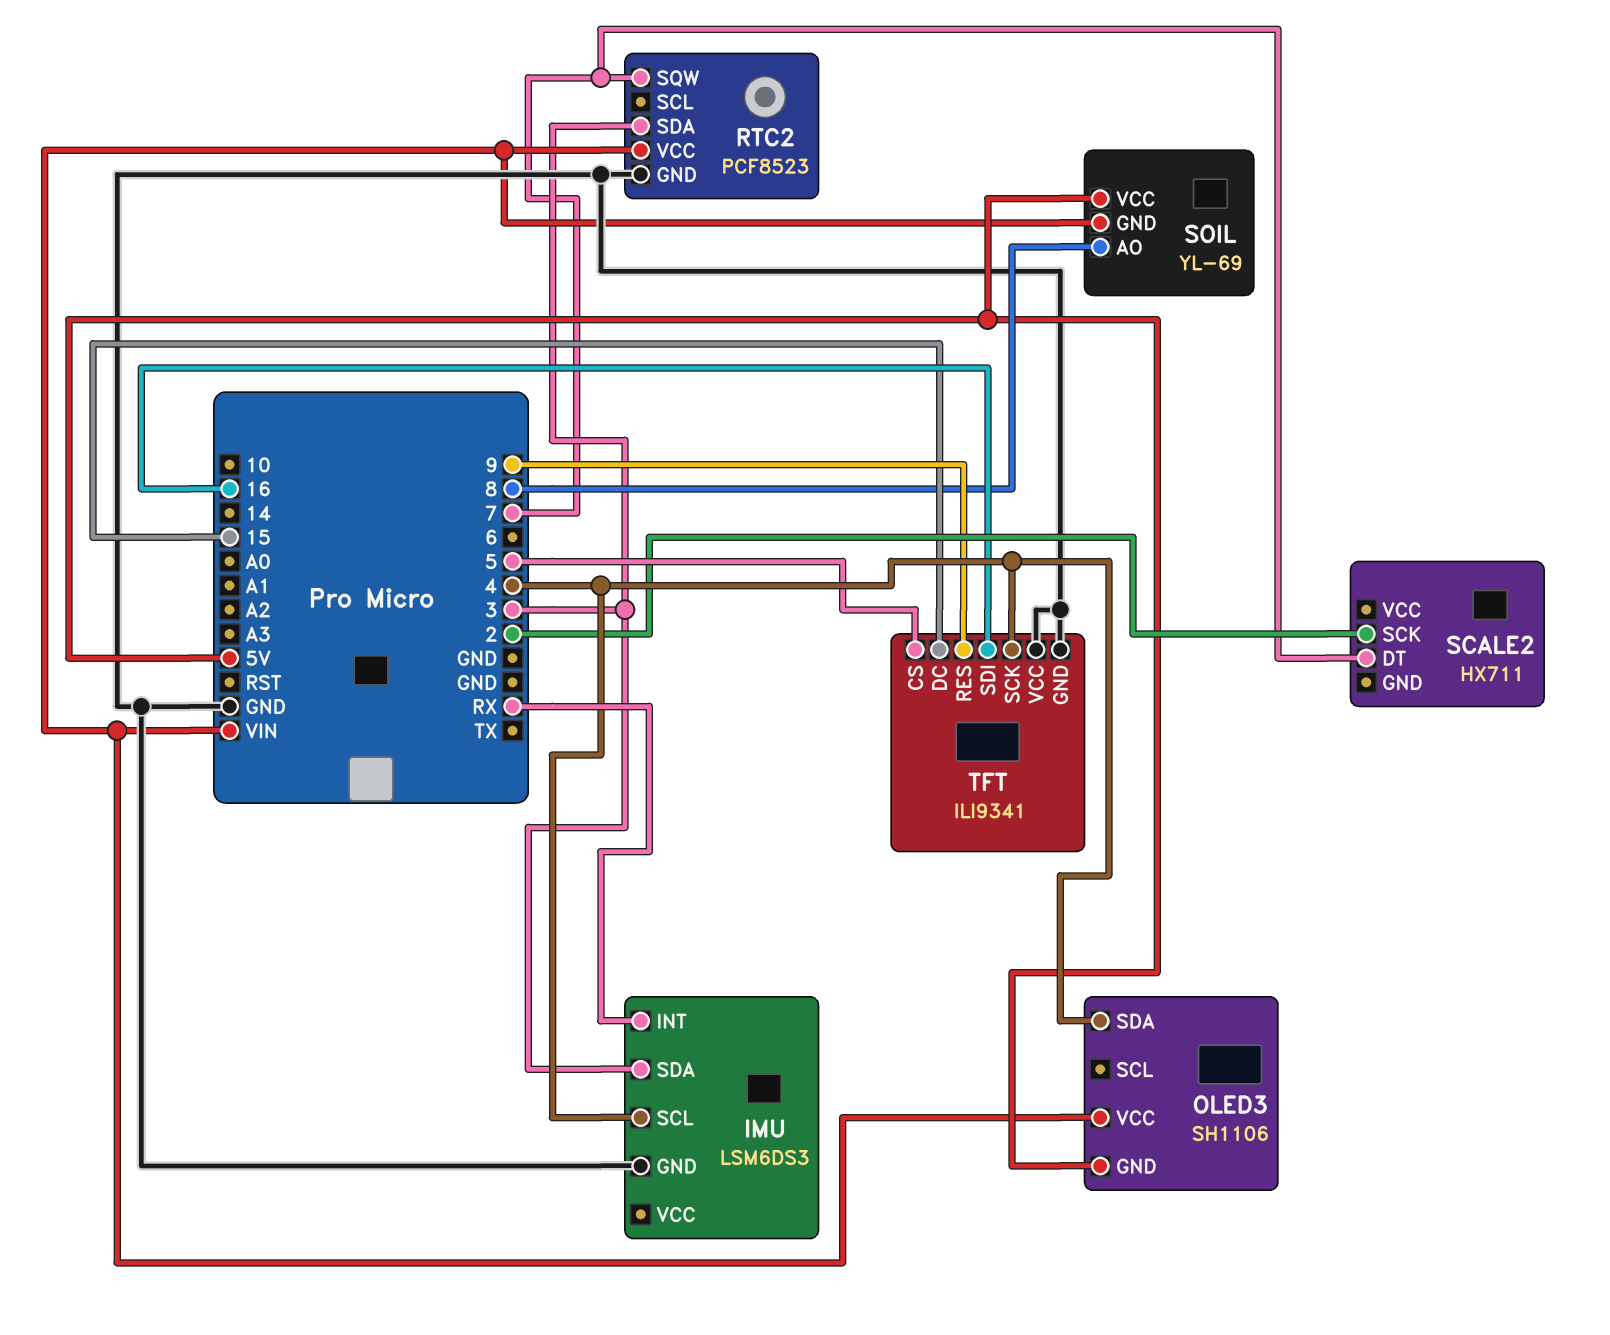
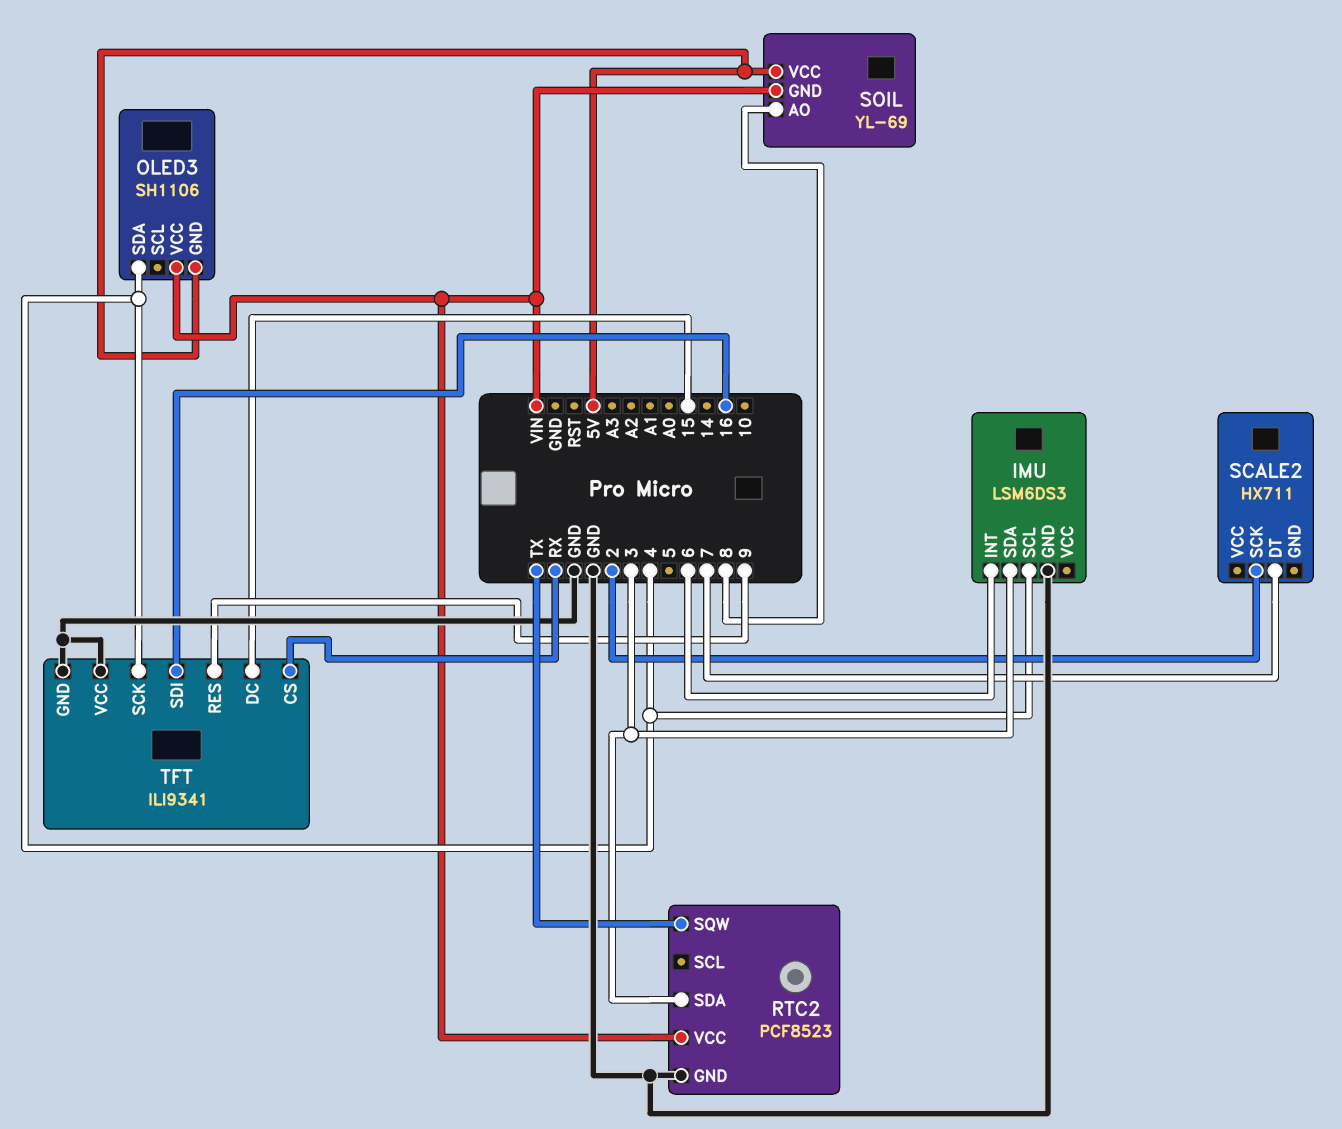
IMU pin INT: RX -> 6
RTC2 pin SQW: 7 -> TX
TFT pin CS: 5 -> RX

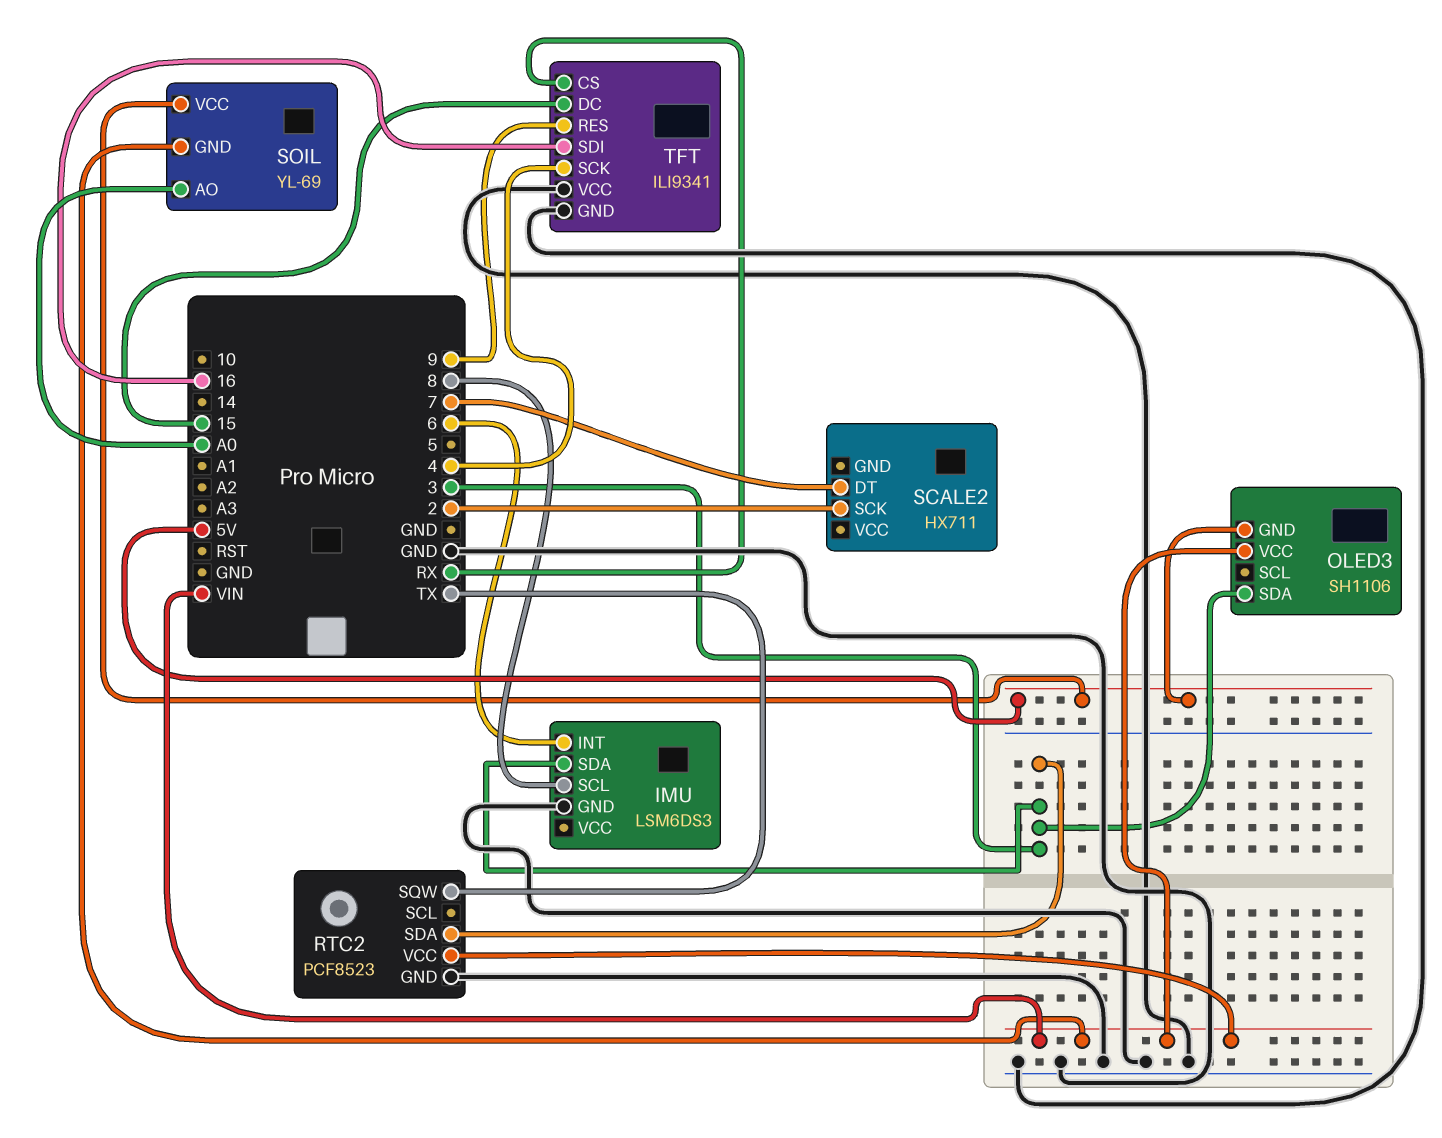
IMU pin SCL: 4 -> 8
OLED3 pin SDA: 4 -> 3
SOIL pin AO: 8 -> A0

